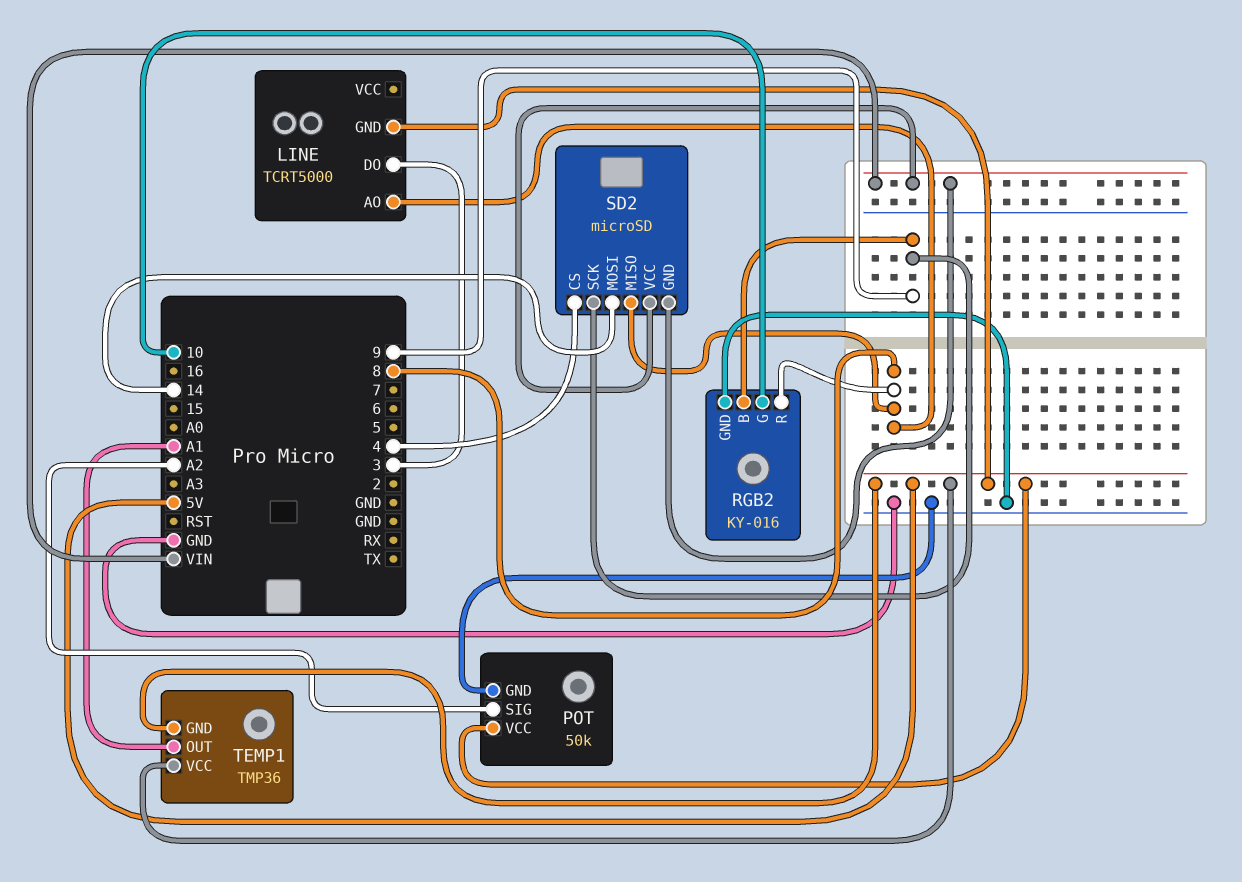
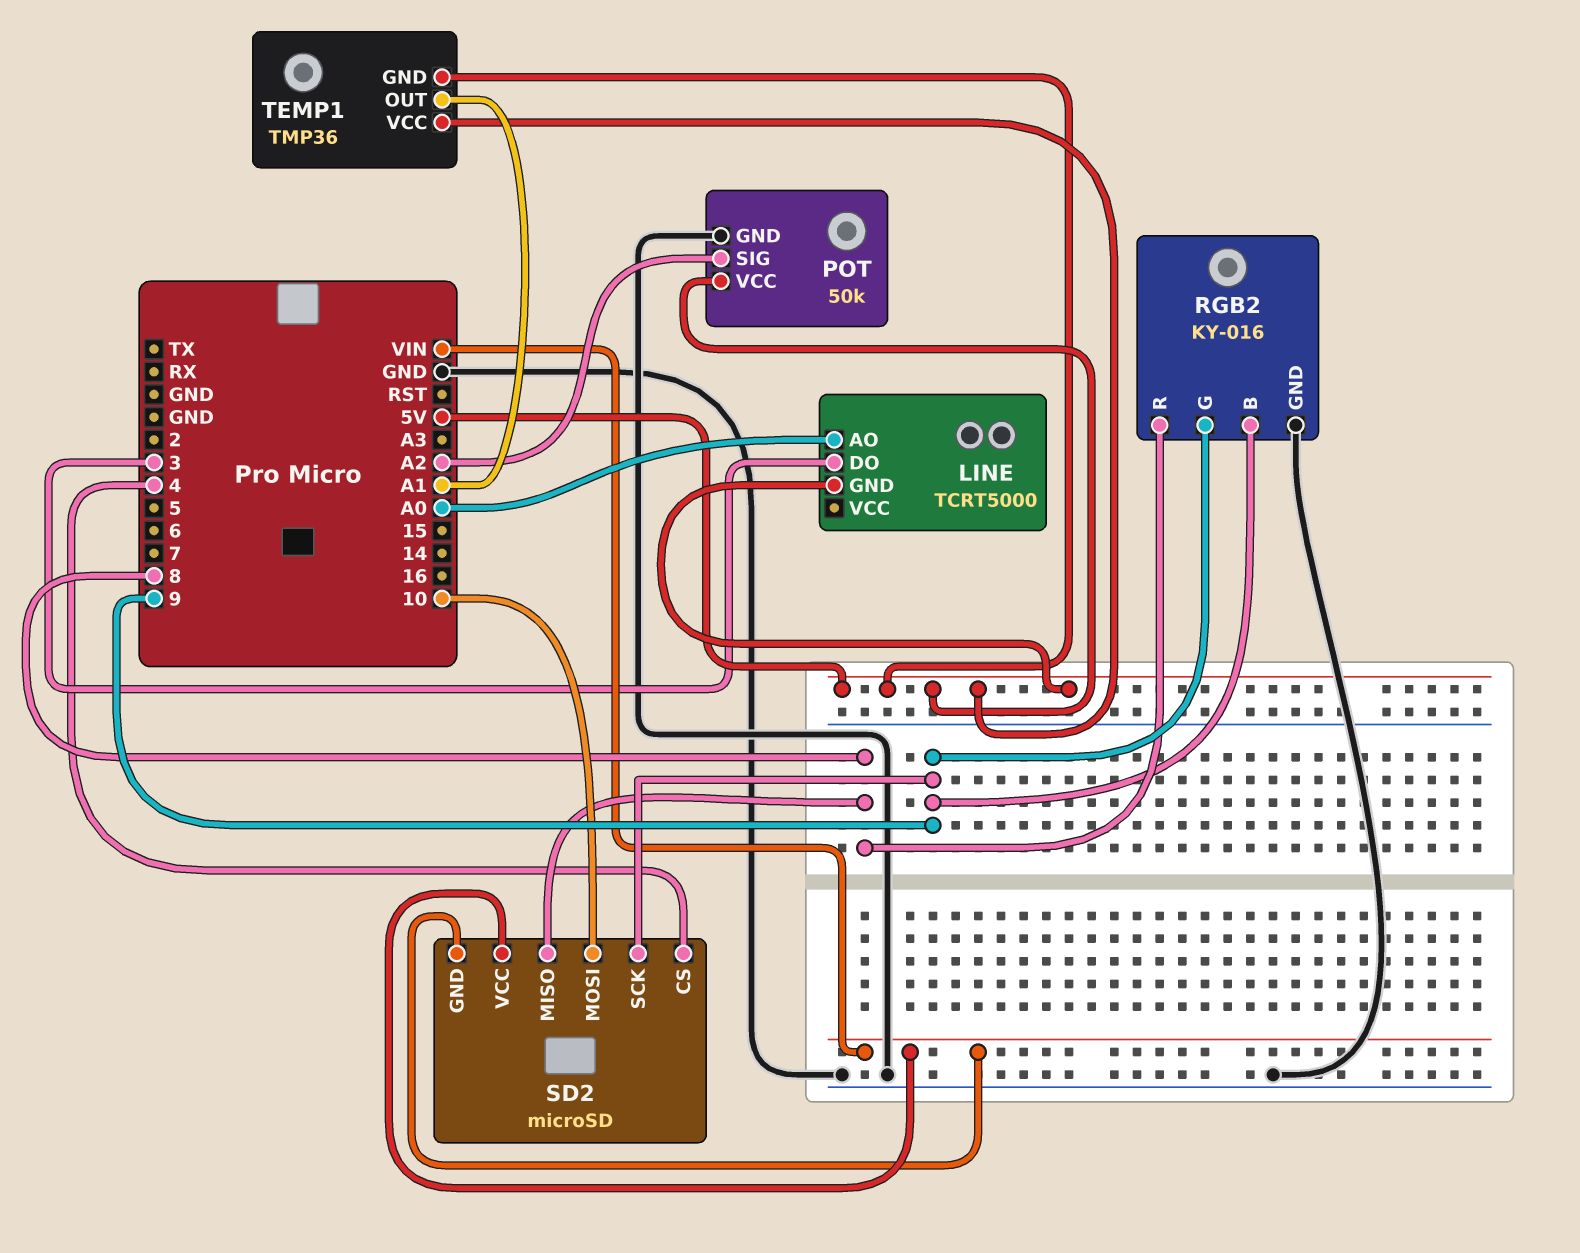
LINE pin AO: 8 -> A0
RGB2 pin G: 10 -> 9
SD2 pin MOSI: 14 -> 10

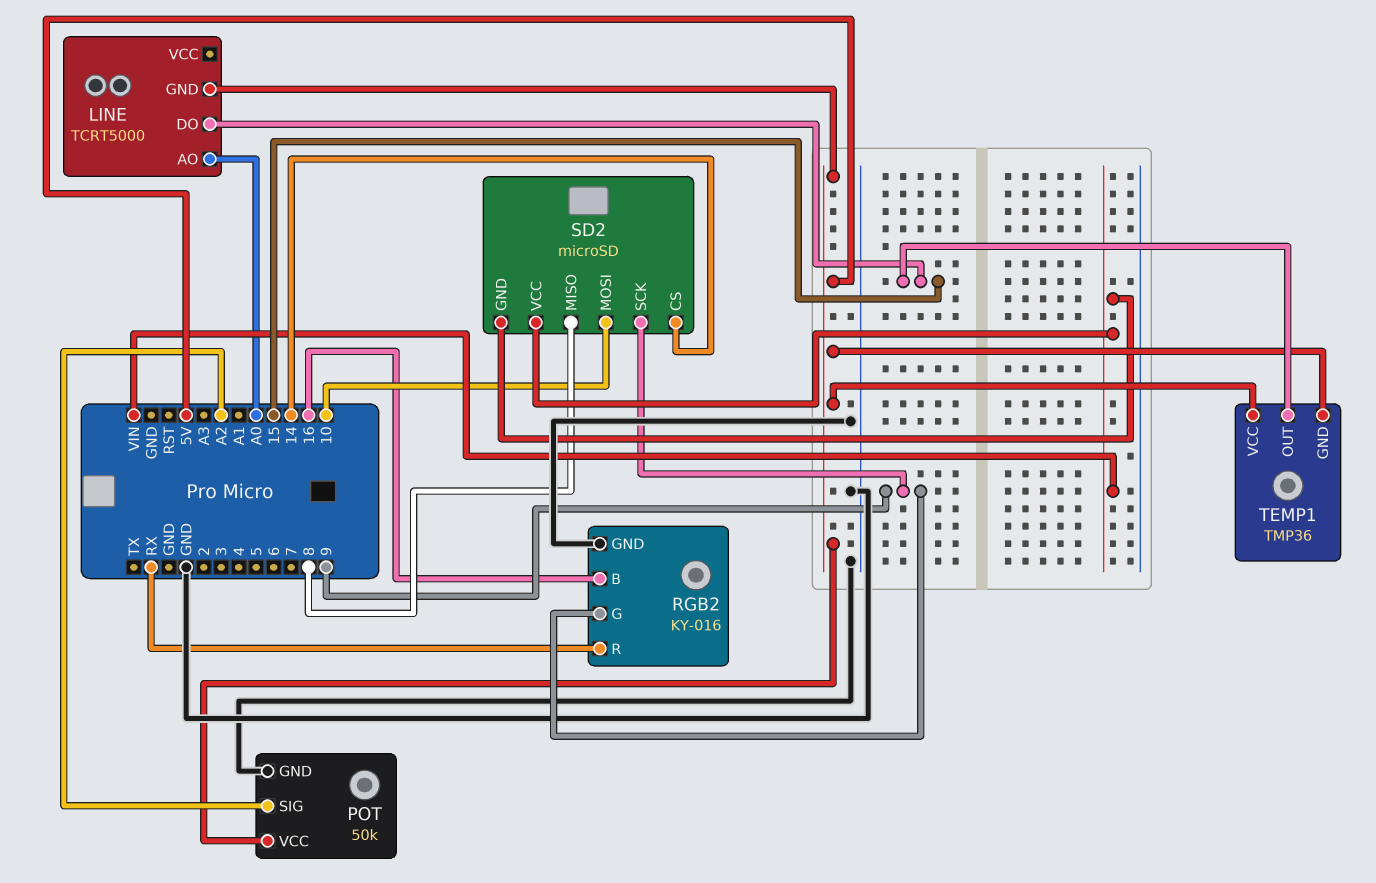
LINE pin DO: 3 -> 15
RGB2 pin B: 9 -> 16
RGB2 pin R: 8 -> RX
SD2 pin CS: 4 -> 14
TEMP1 pin OUT: A1 -> 15

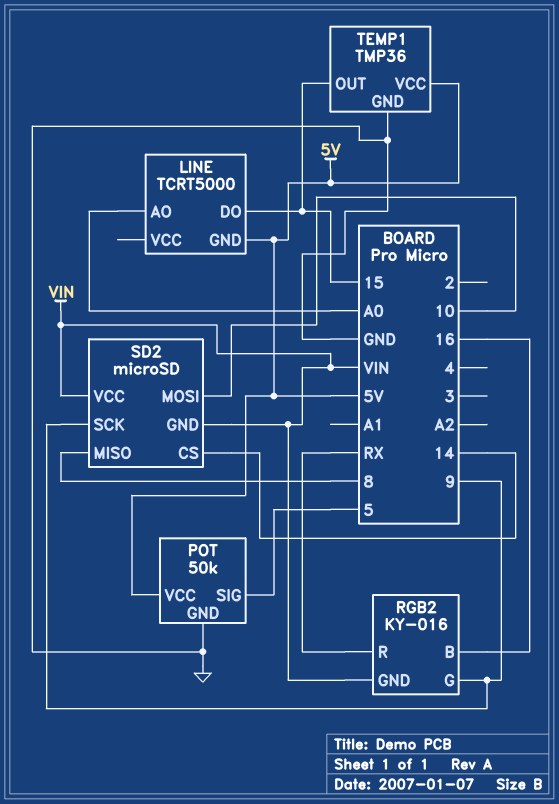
POT pin SIG: A2 -> 5
RGB2 pin GND: GND -> VIN
TEMP1 pin GND: 5V -> GND

